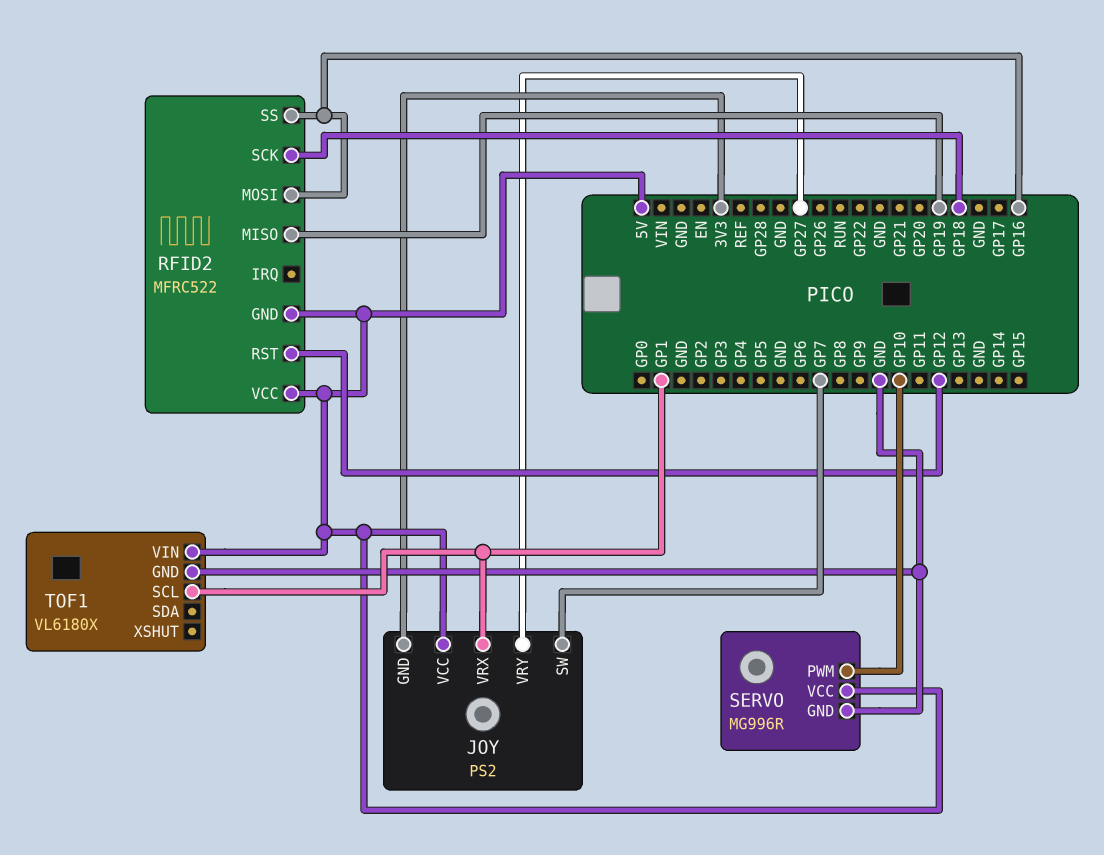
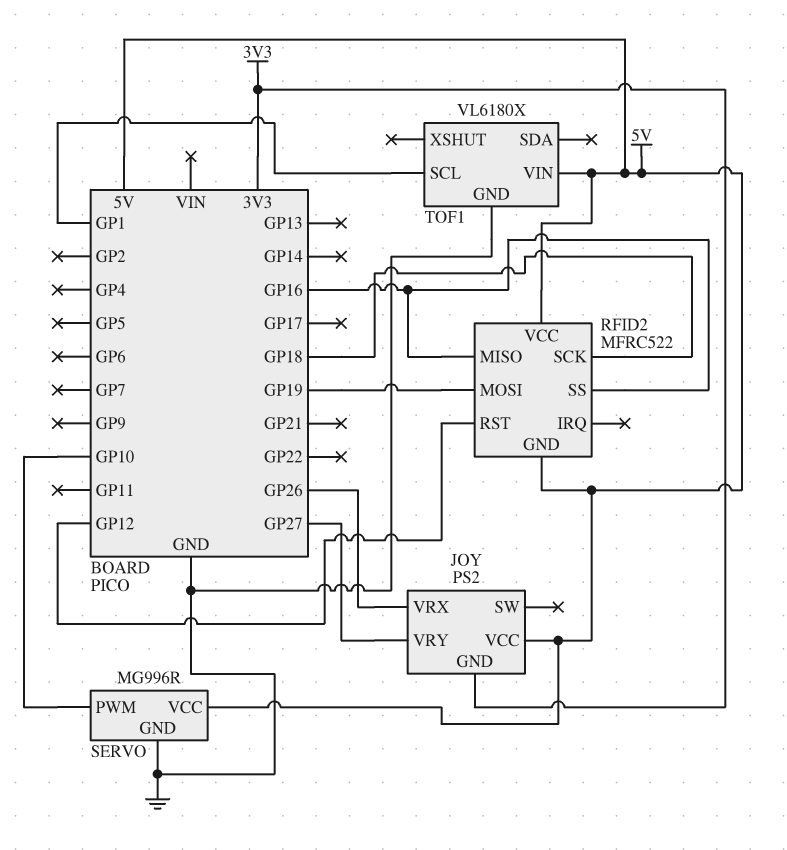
JOY pin SW: GP7 -> none
JOY pin VRX: GP1 -> GP26
RFID2 pin MISO: GP19 -> GP16
RFID2 pin MOSI: GP16 -> GP19

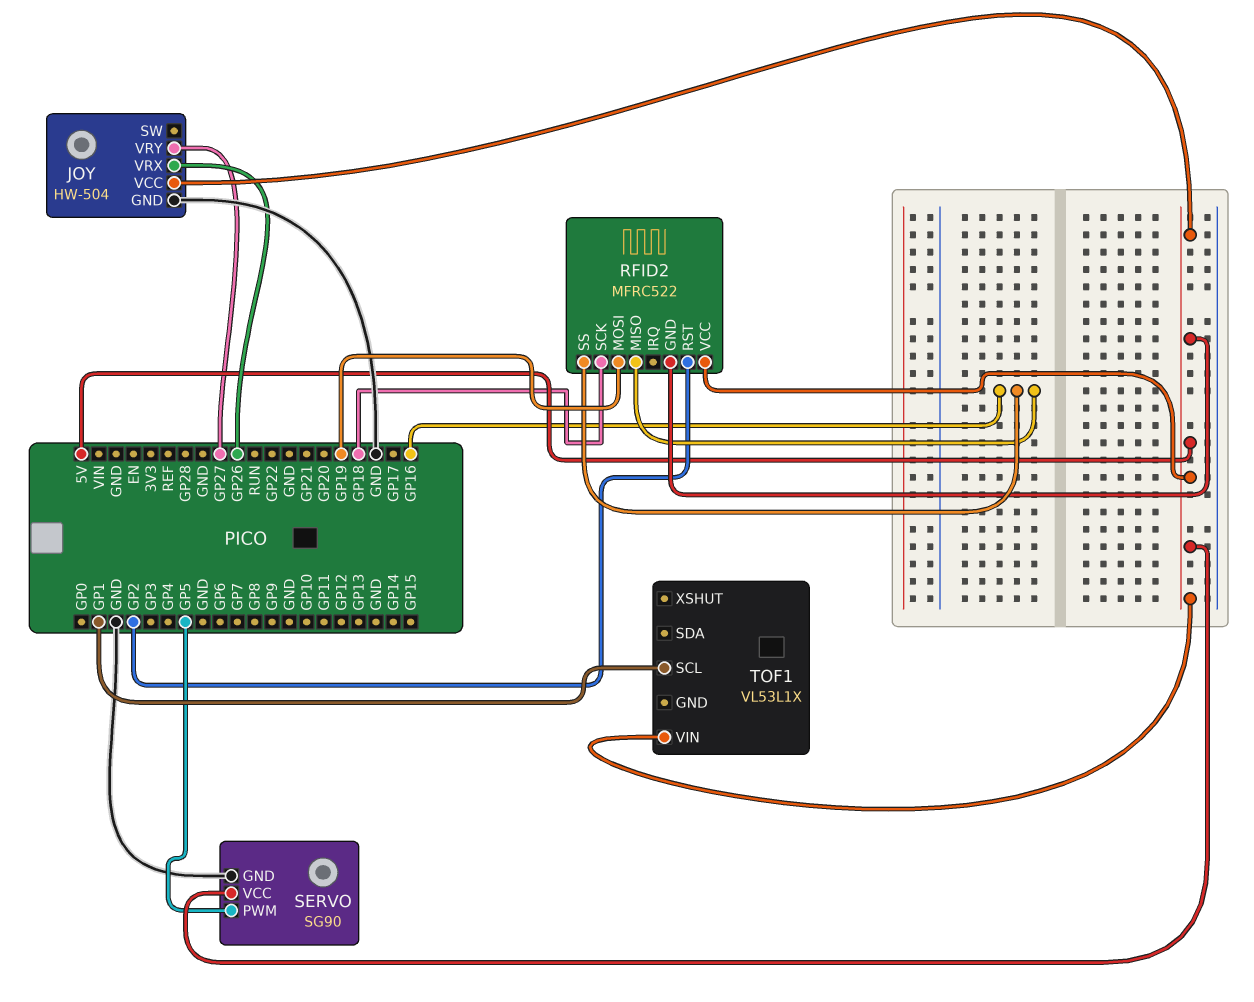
JOY: PS2 -> HW-504
JOY pin GND: 3V3 -> GND
RFID2 pin RST: GP12 -> GP2
SERVO: MG996R -> SG90
SERVO pin PWM: GP10 -> GP5
TOF1: VL6180X -> VL53L1X
TOF1 pin GND: GND -> none

